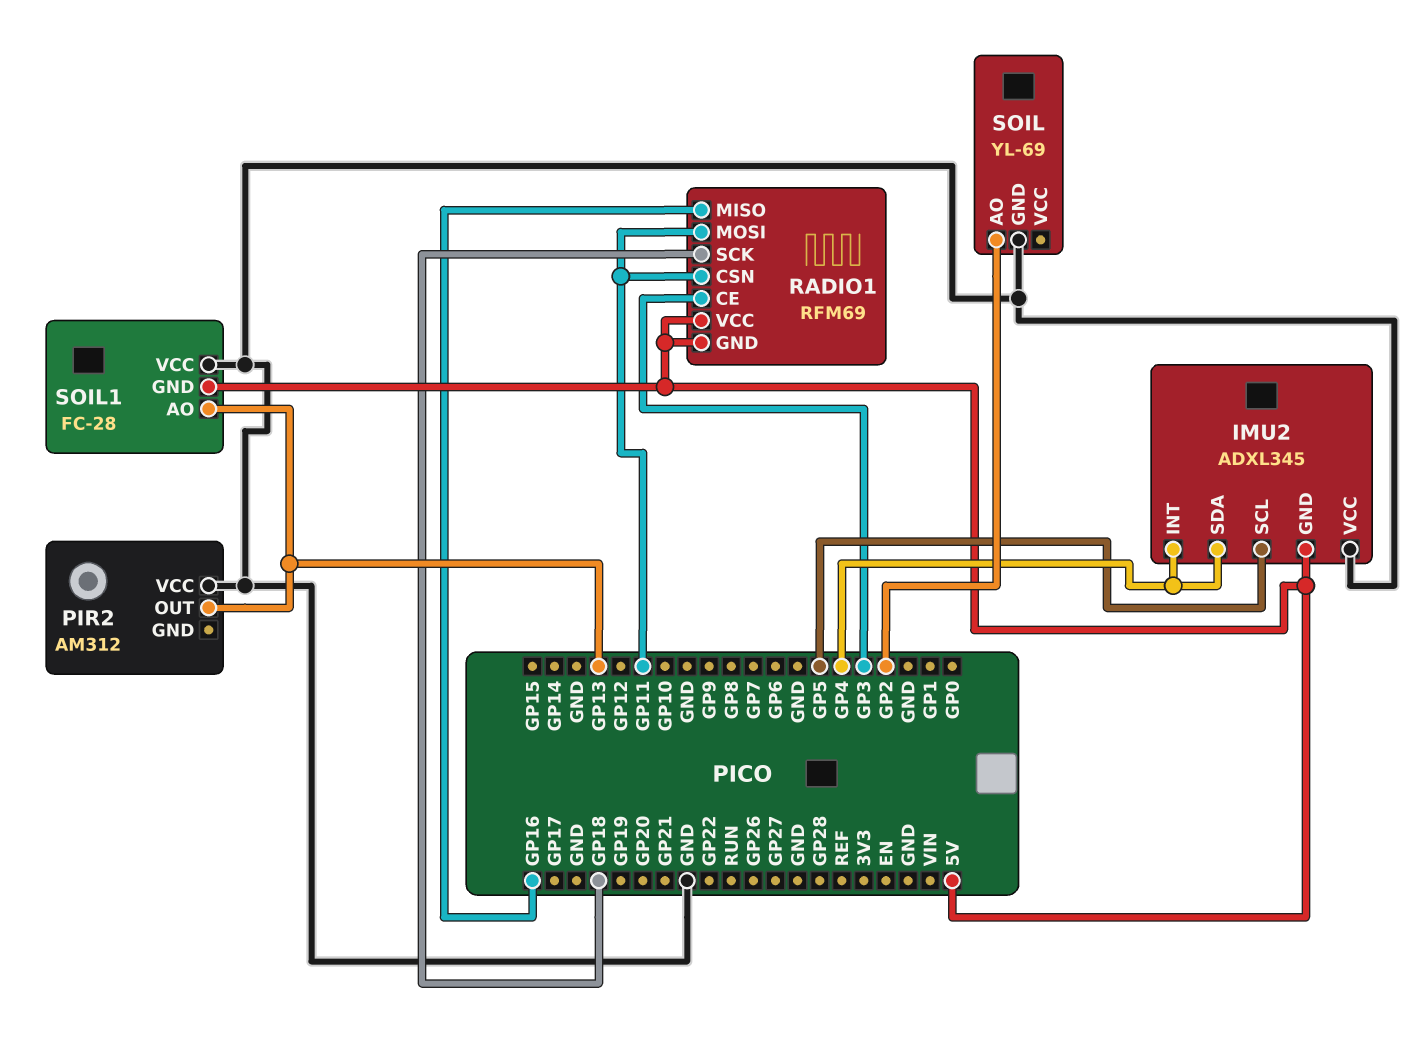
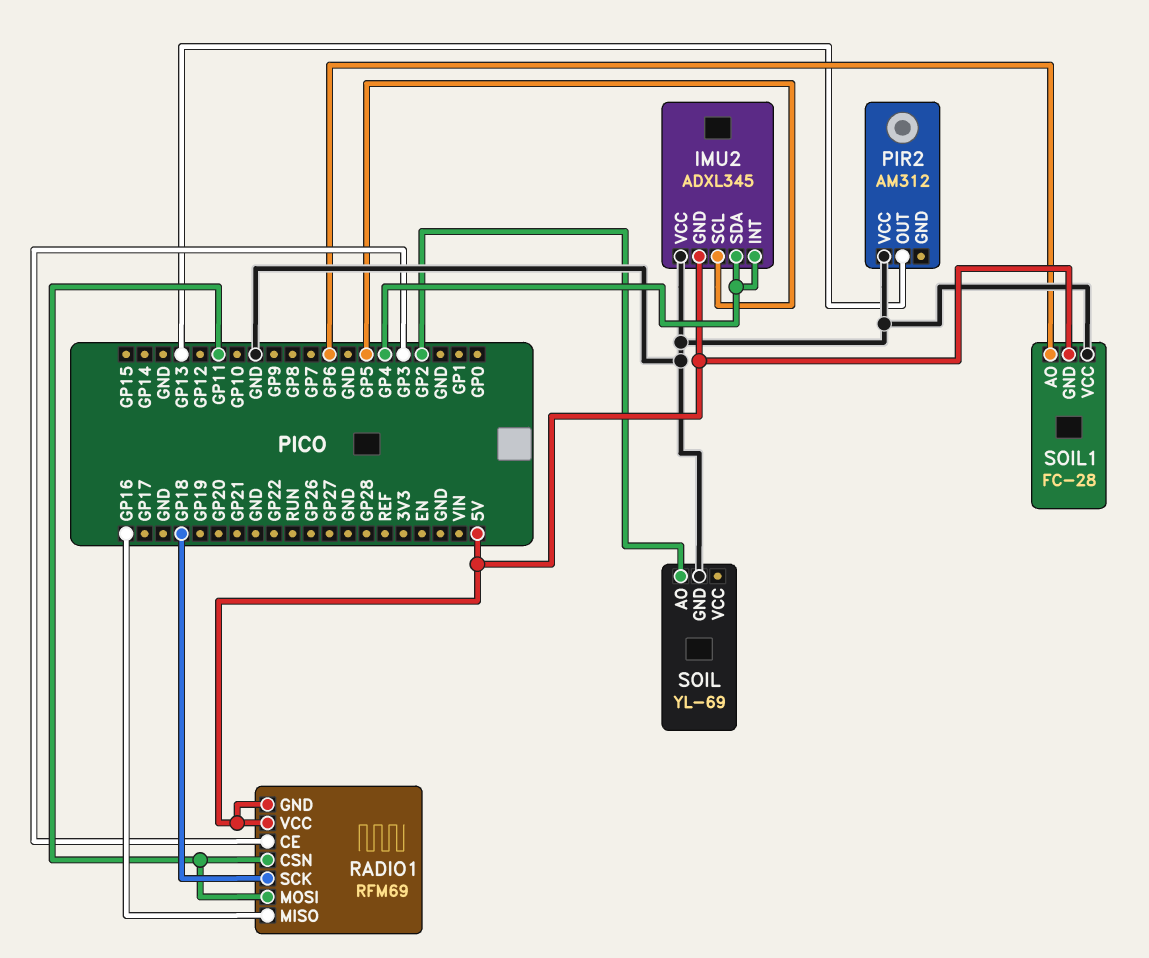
SOIL1 pin AO: GP13 -> GP6

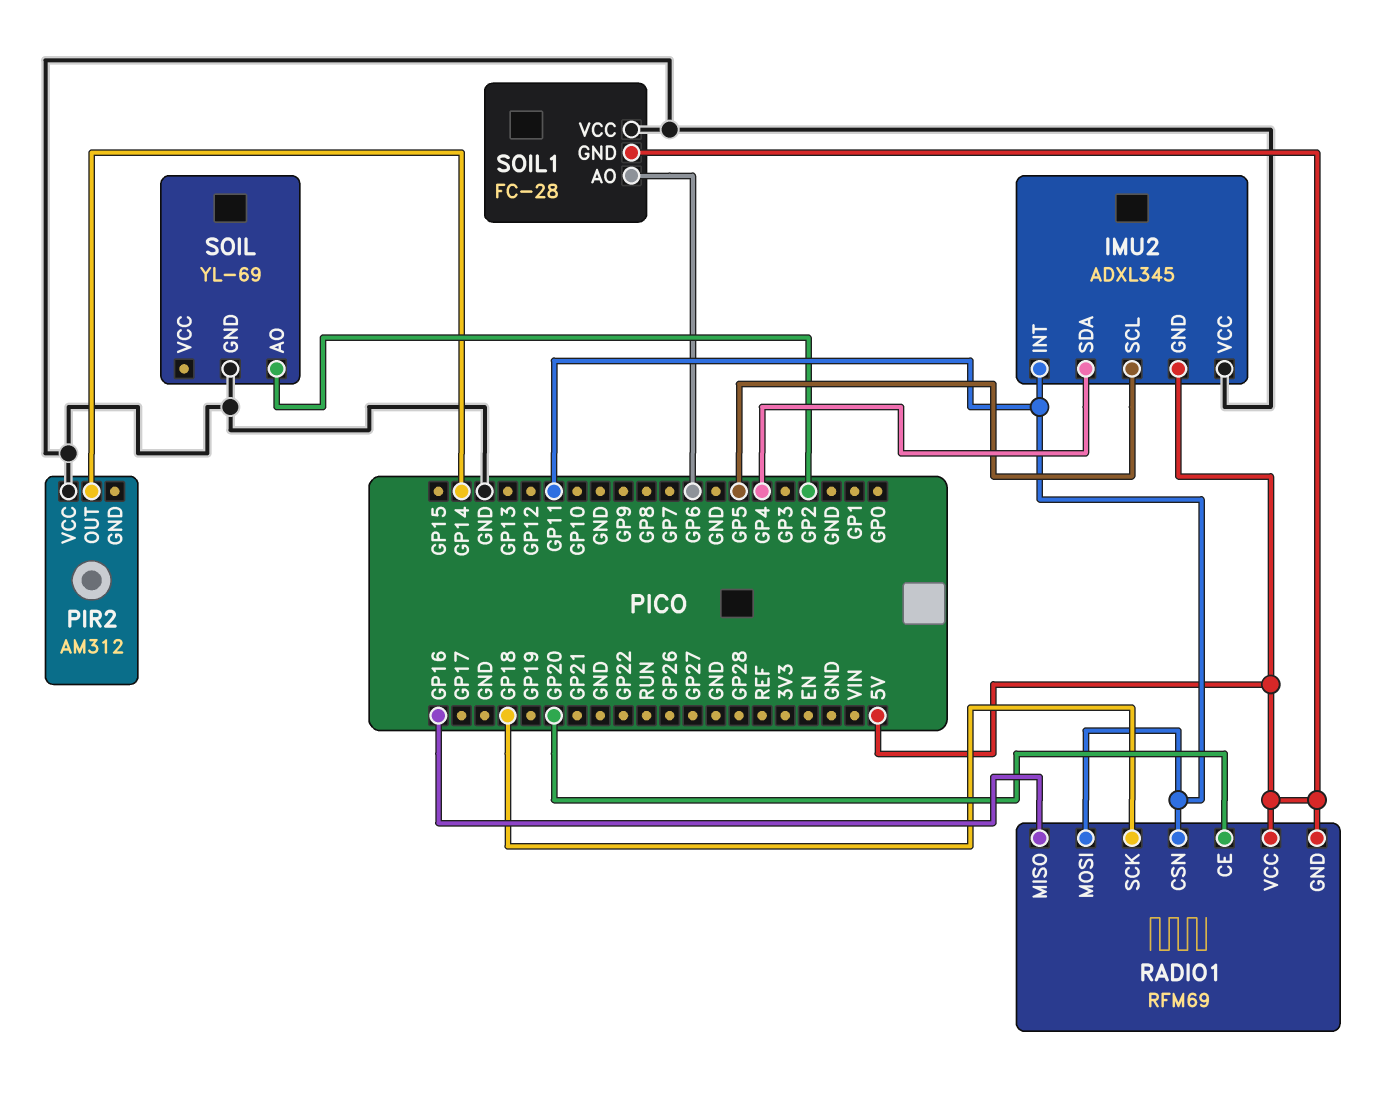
IMU2 pin INT: GP4 -> GP11
PIR2 pin OUT: GP13 -> GP14
RADIO1 pin CE: GP3 -> GP20

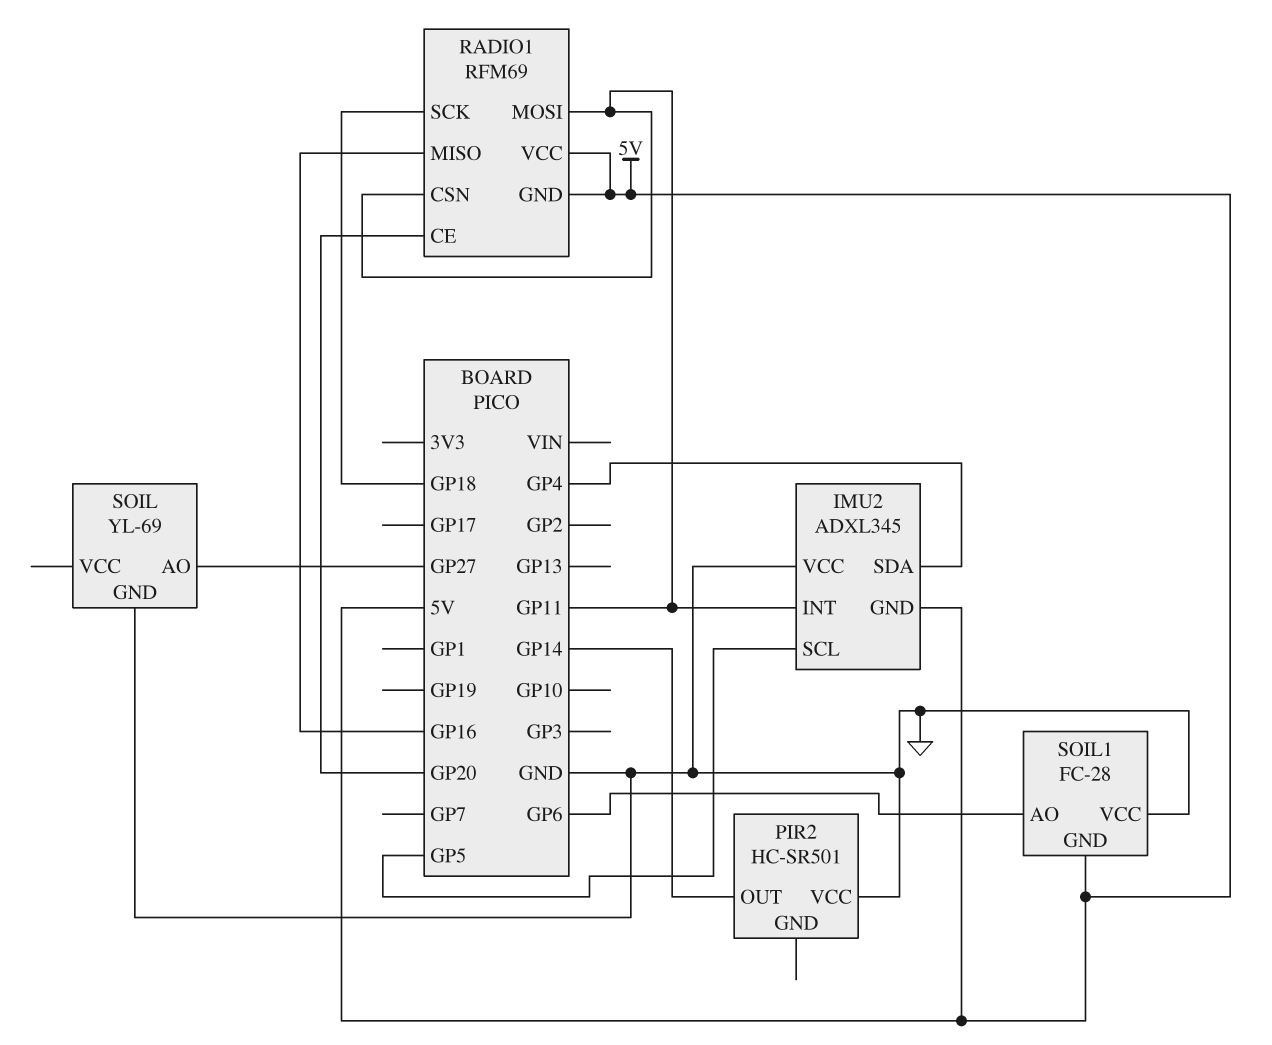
PIR2: AM312 -> HC-SR501
SOIL pin AO: GP2 -> GP27

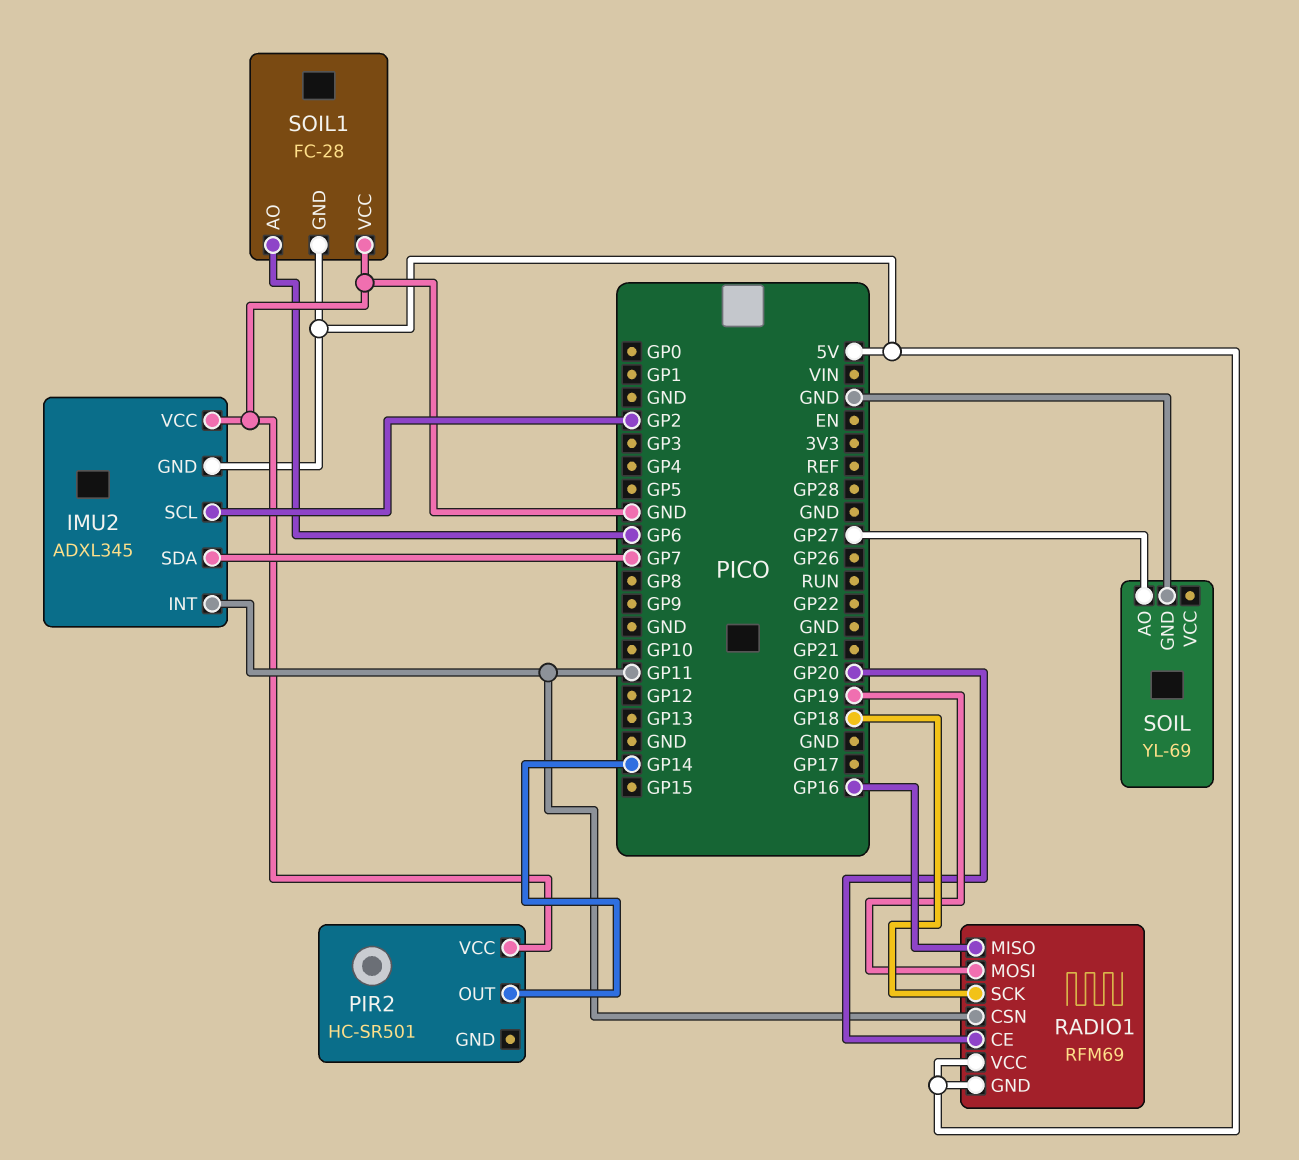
IMU2 pin SCL: GP5 -> GP2
IMU2 pin SDA: GP4 -> GP7
RADIO1 pin MOSI: GP11 -> GP19

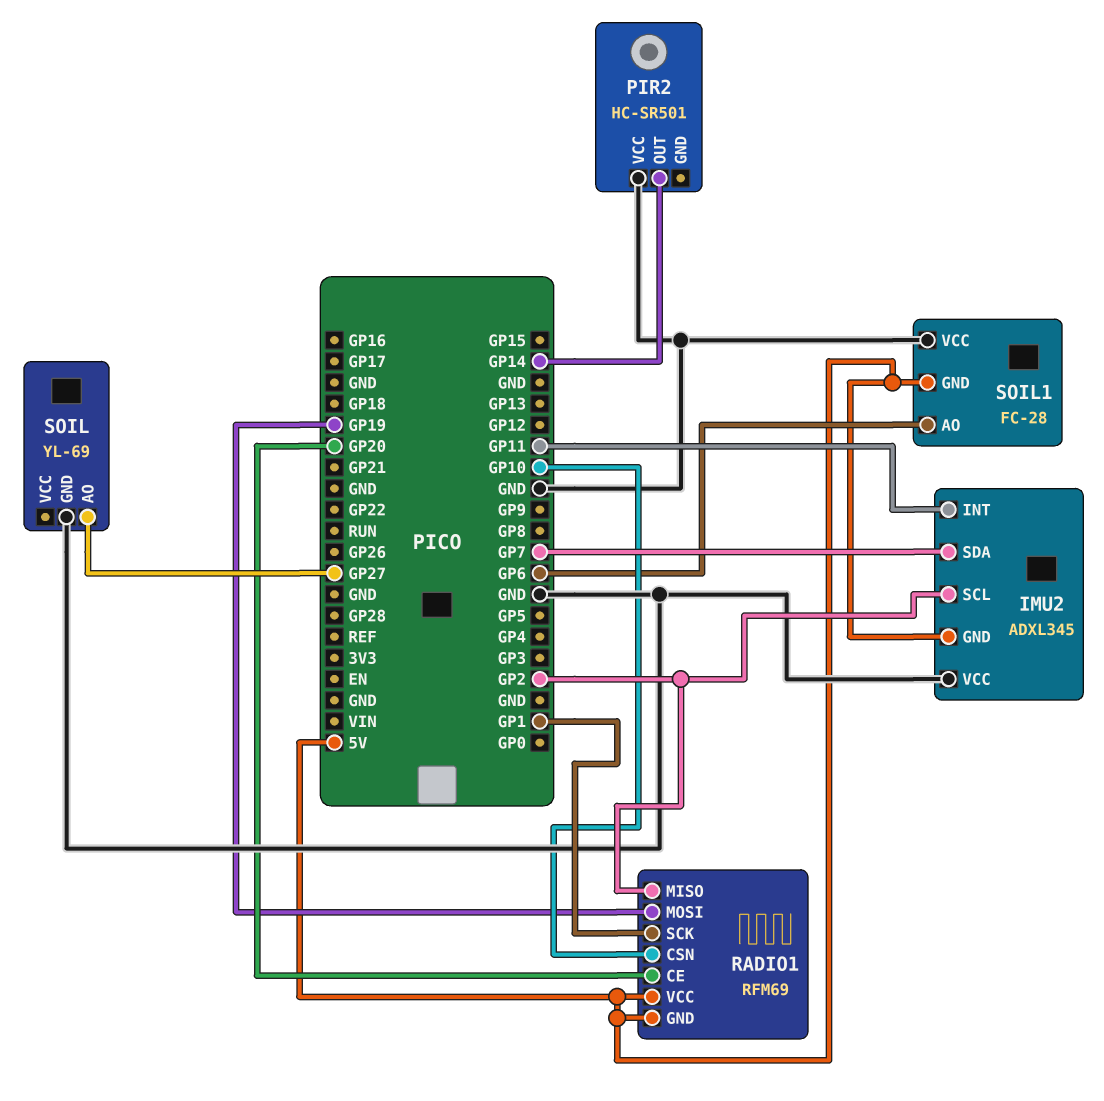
RADIO1 pin CSN: GP11 -> GP10
RADIO1 pin MISO: GP16 -> GP2
RADIO1 pin SCK: GP18 -> GP1

